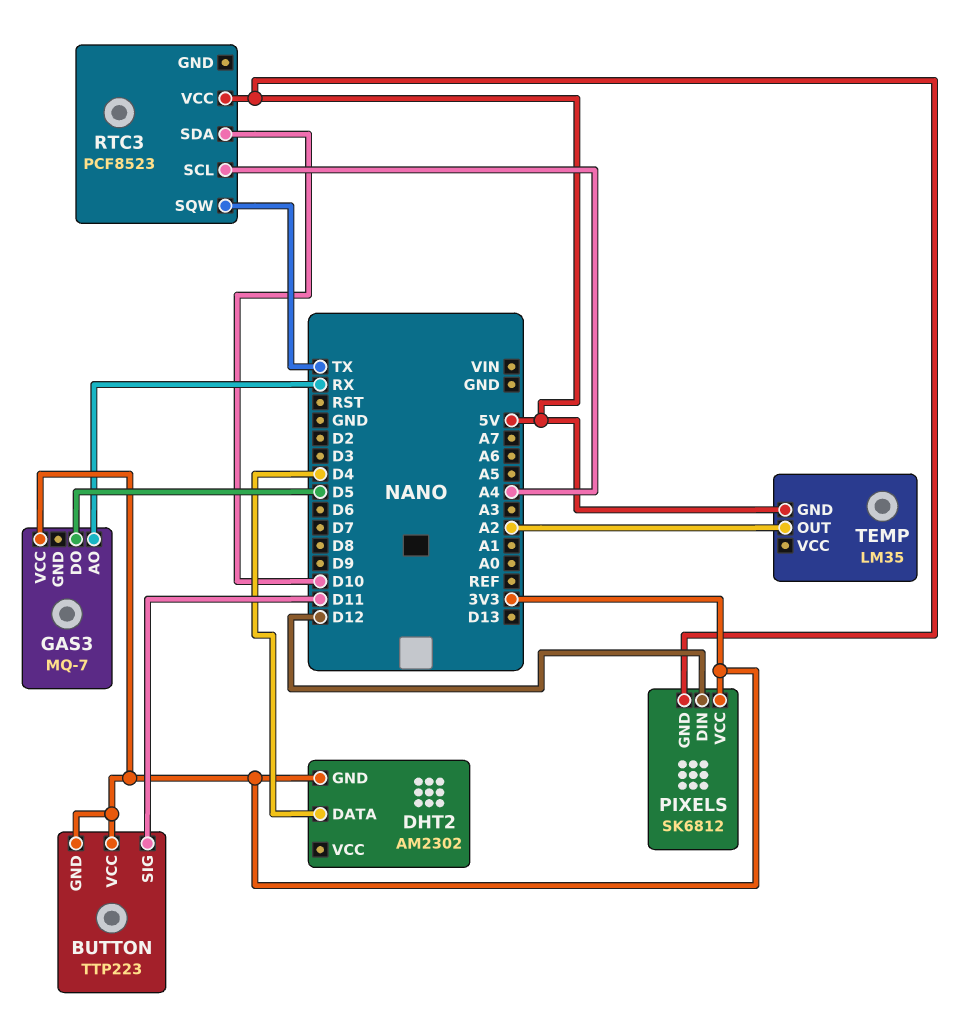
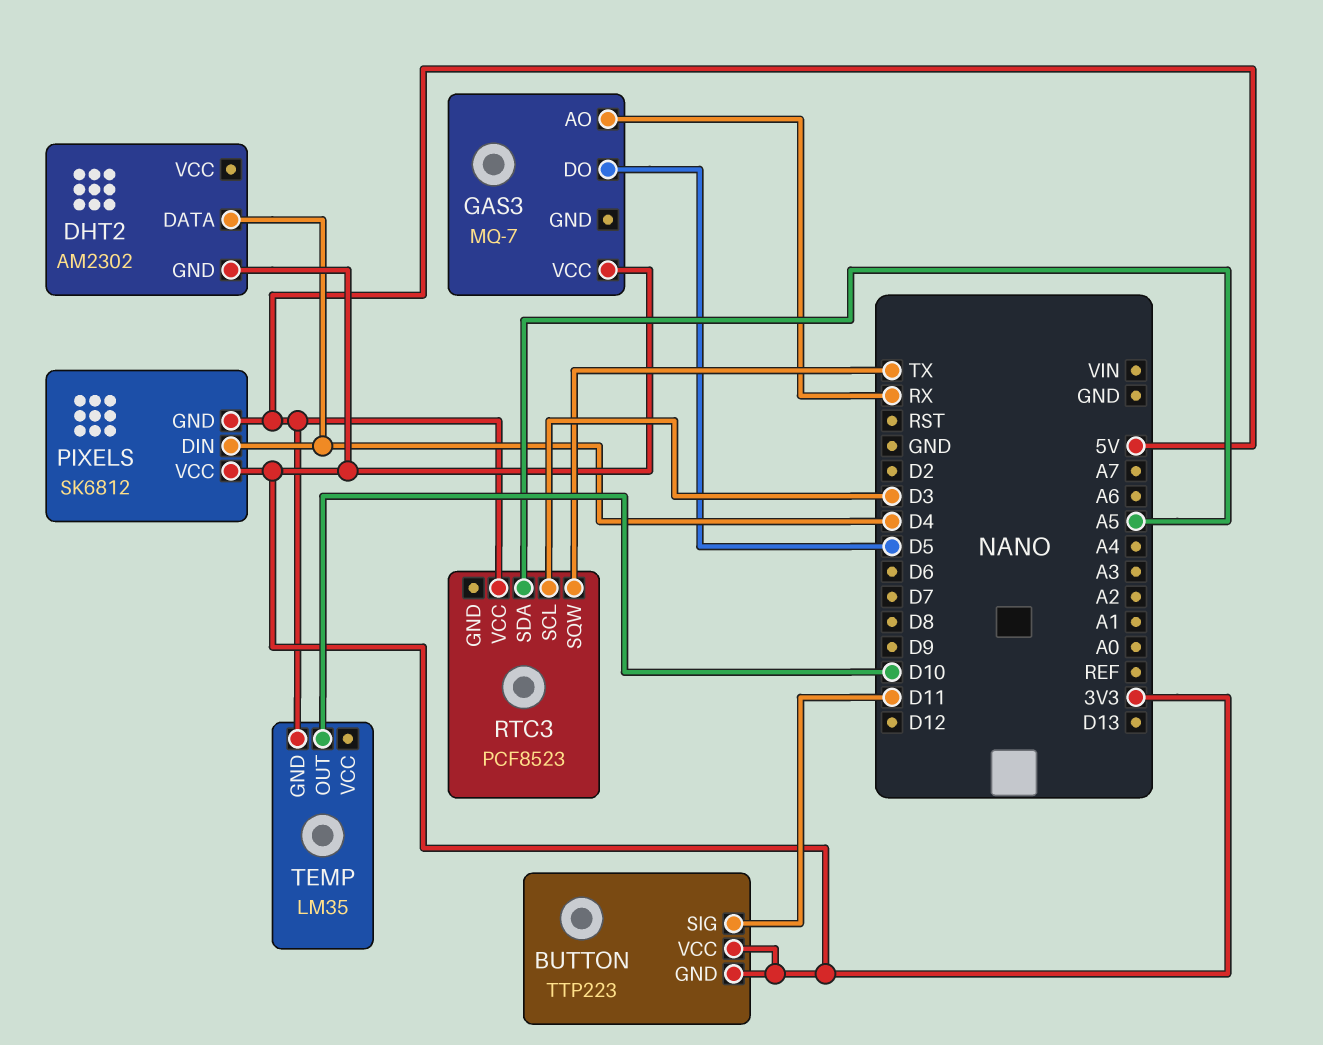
PIXELS pin DIN: D12 -> D4
RTC3 pin SCL: A4 -> D3
RTC3 pin SDA: D10 -> A5
TEMP pin OUT: A2 -> D10

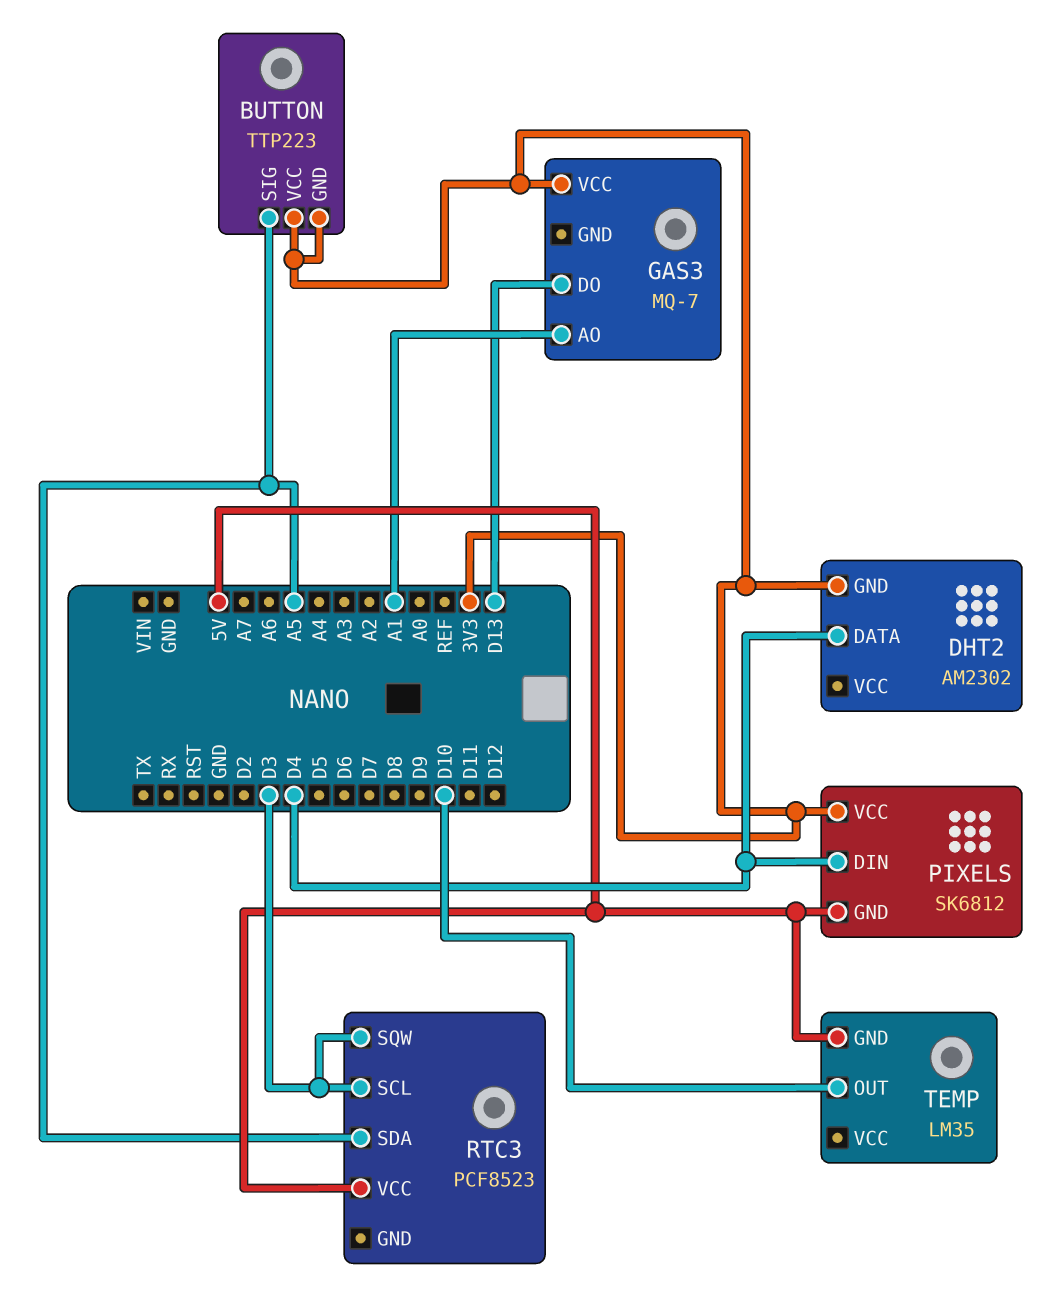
BUTTON pin SIG: D11 -> A5
GAS3 pin AO: RX -> A1
GAS3 pin DO: D5 -> D13
RTC3 pin SQW: TX -> D3

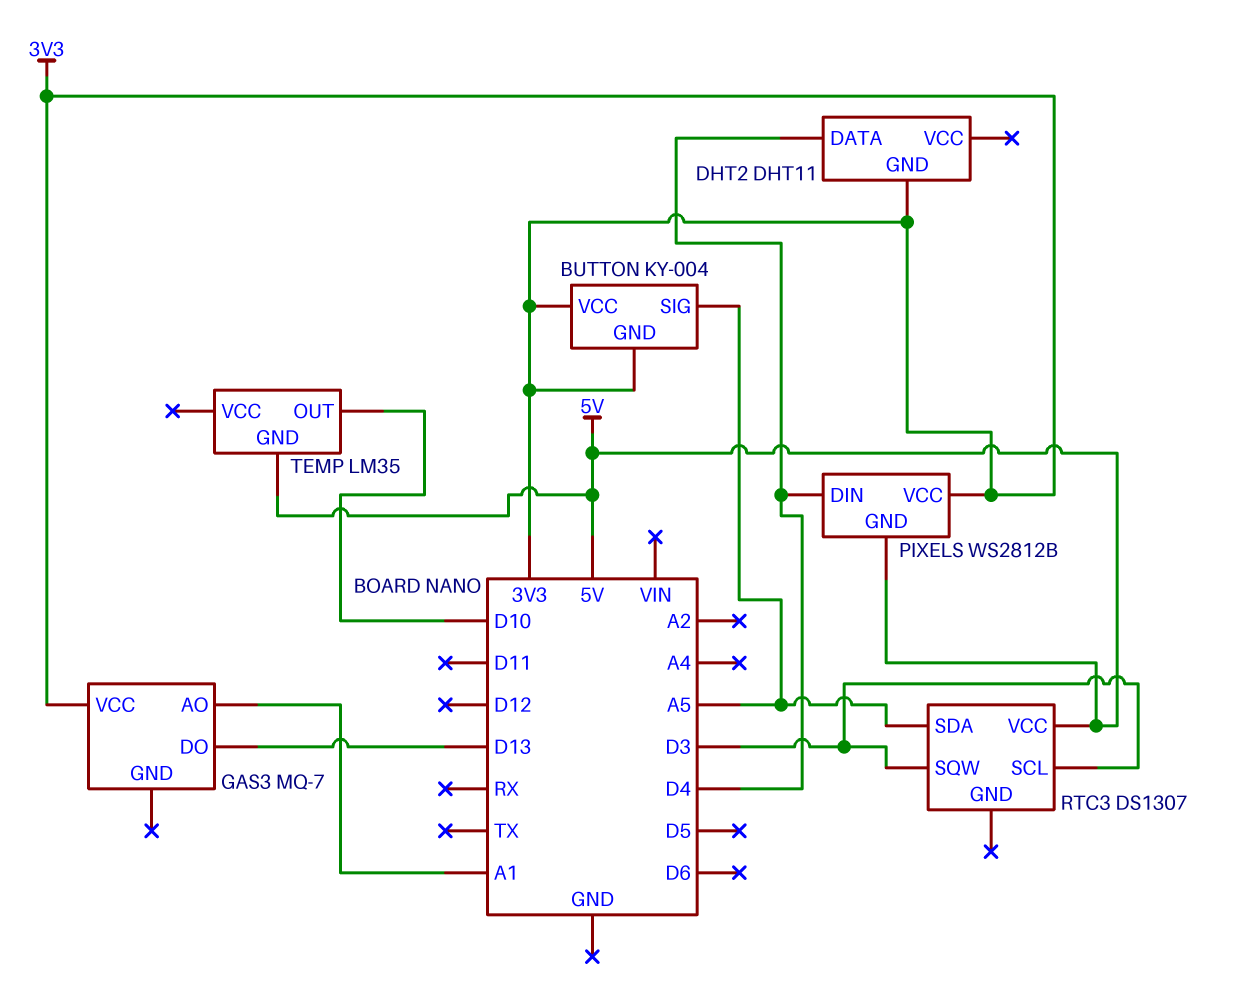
BUTTON: TTP223 -> KY-004
DHT2: AM2302 -> DHT11
PIXELS: SK6812 -> WS2812B
RTC3: PCF8523 -> DS1307

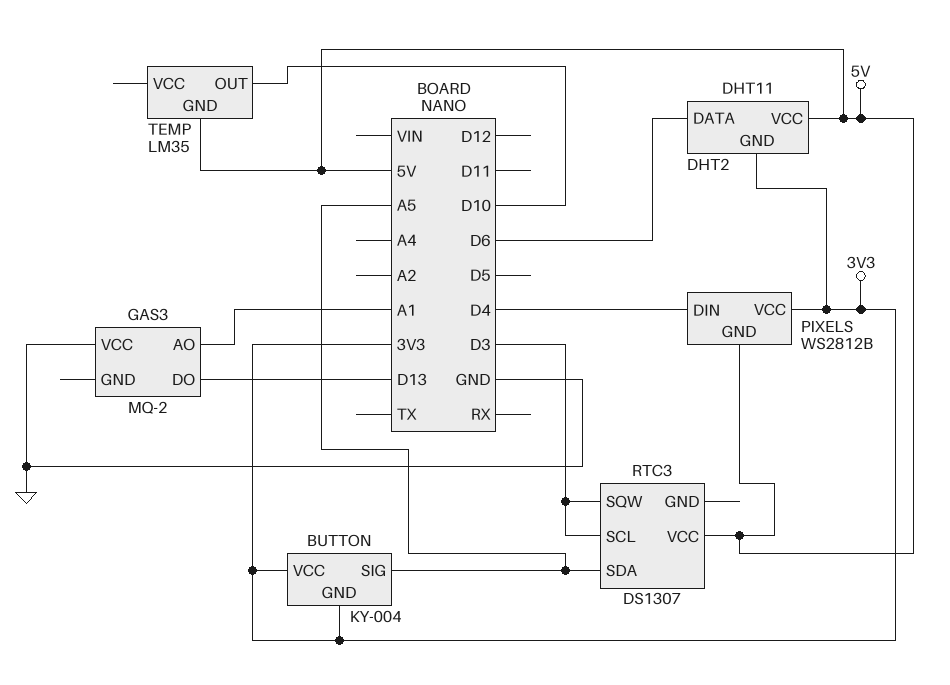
DHT2 pin DATA: D4 -> D6
DHT2 pin VCC: none -> 5V
GAS3: MQ-7 -> MQ-2
GAS3 pin VCC: 3V3 -> GND

